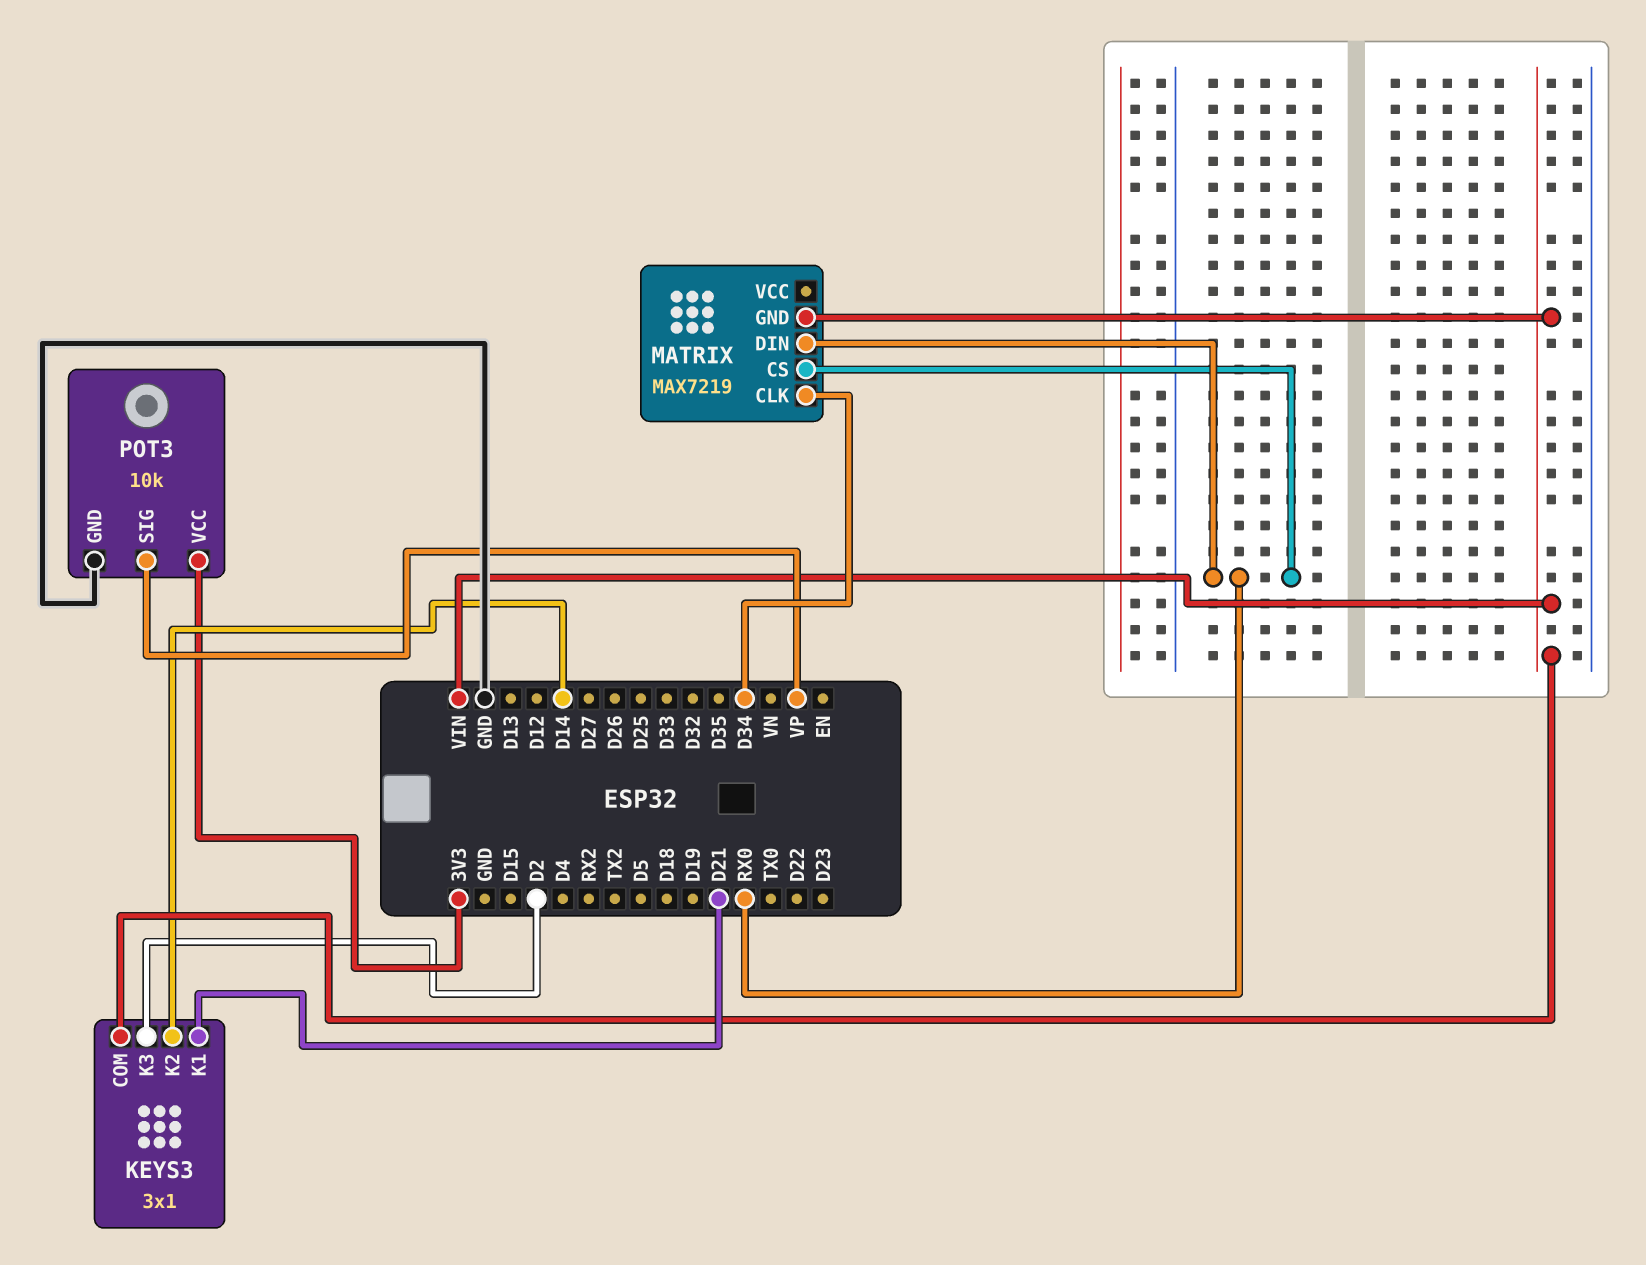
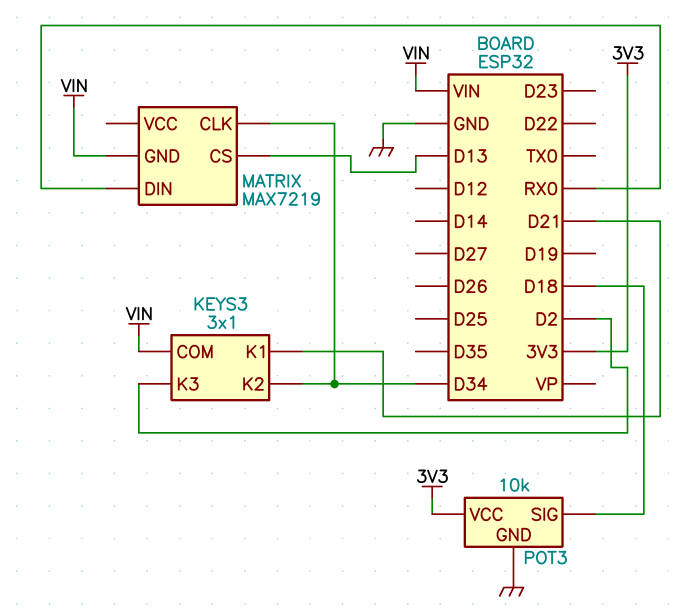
KEYS3 pin K2: D14 -> D34
MATRIX pin CS: RX0 -> D13
POT3 pin SIG: VP -> D18

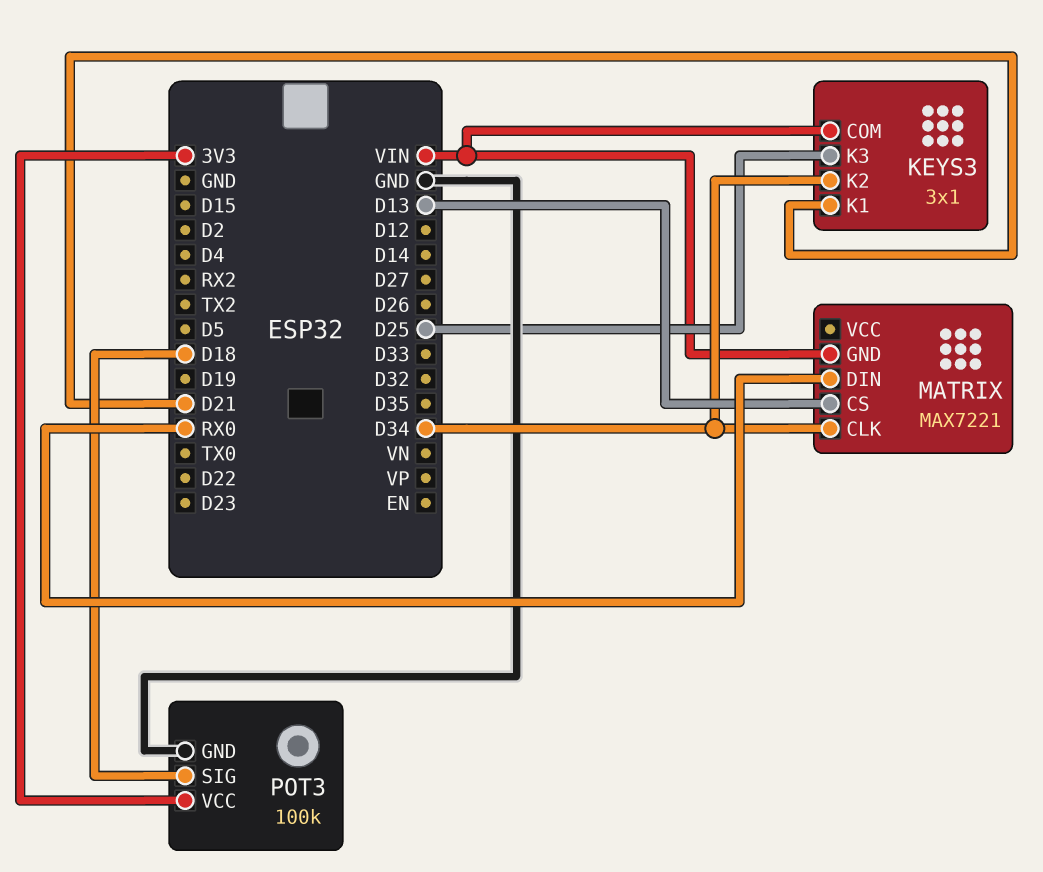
KEYS3 pin K3: D2 -> D25
MATRIX: MAX7219 -> MAX7221
POT3: 10k -> 100k

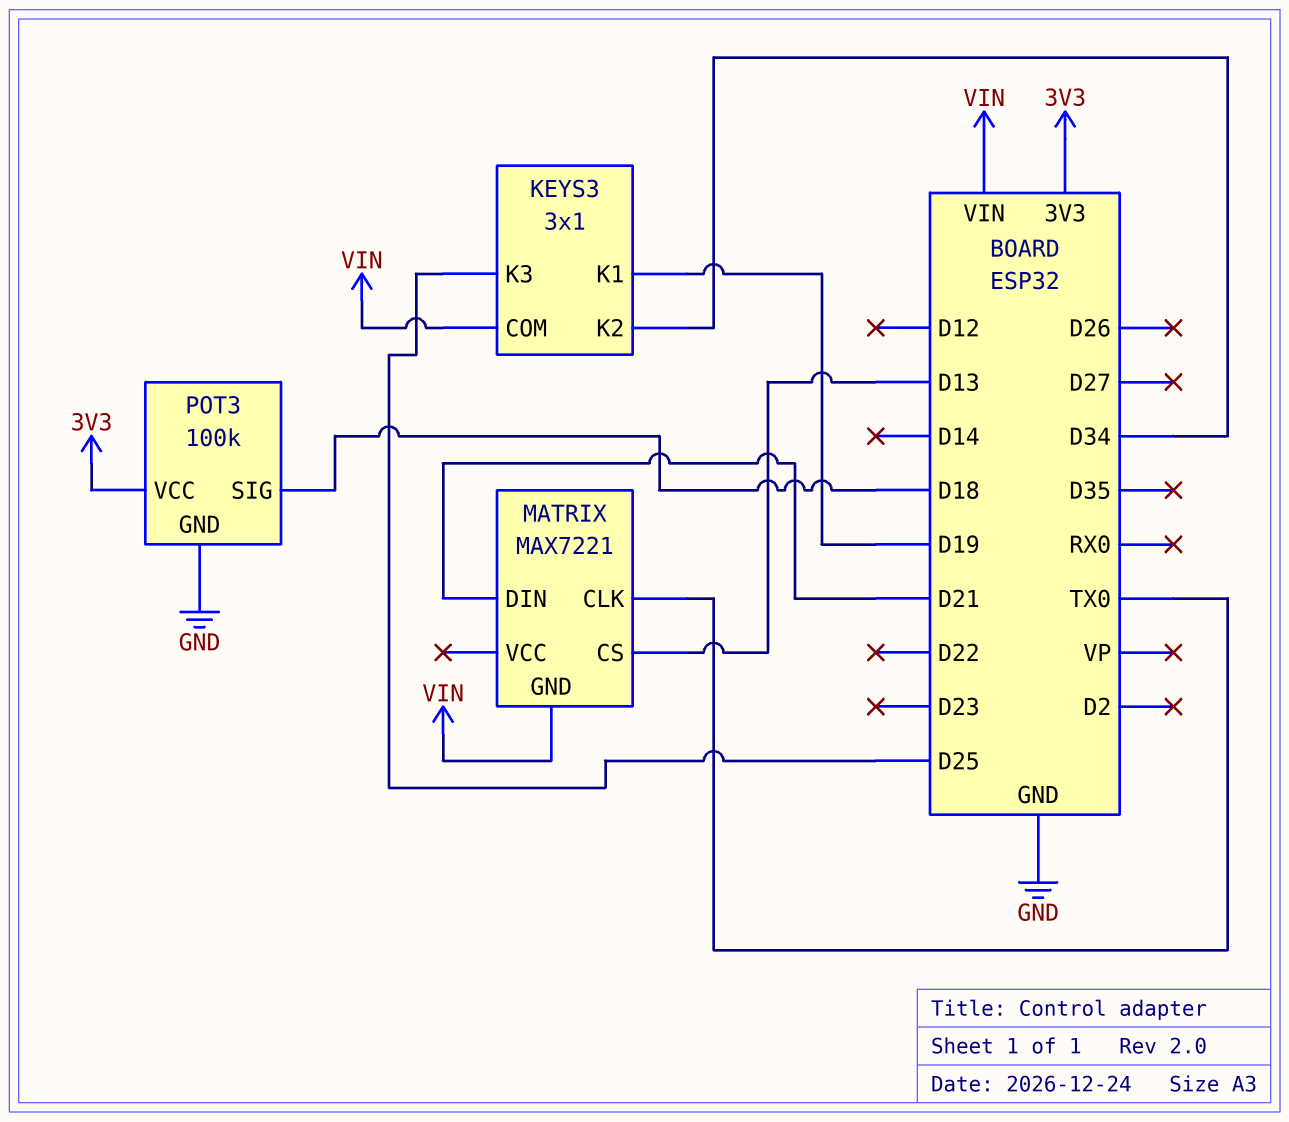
KEYS3 pin K1: D21 -> D19
MATRIX pin CLK: D34 -> TX0
MATRIX pin DIN: RX0 -> D21

